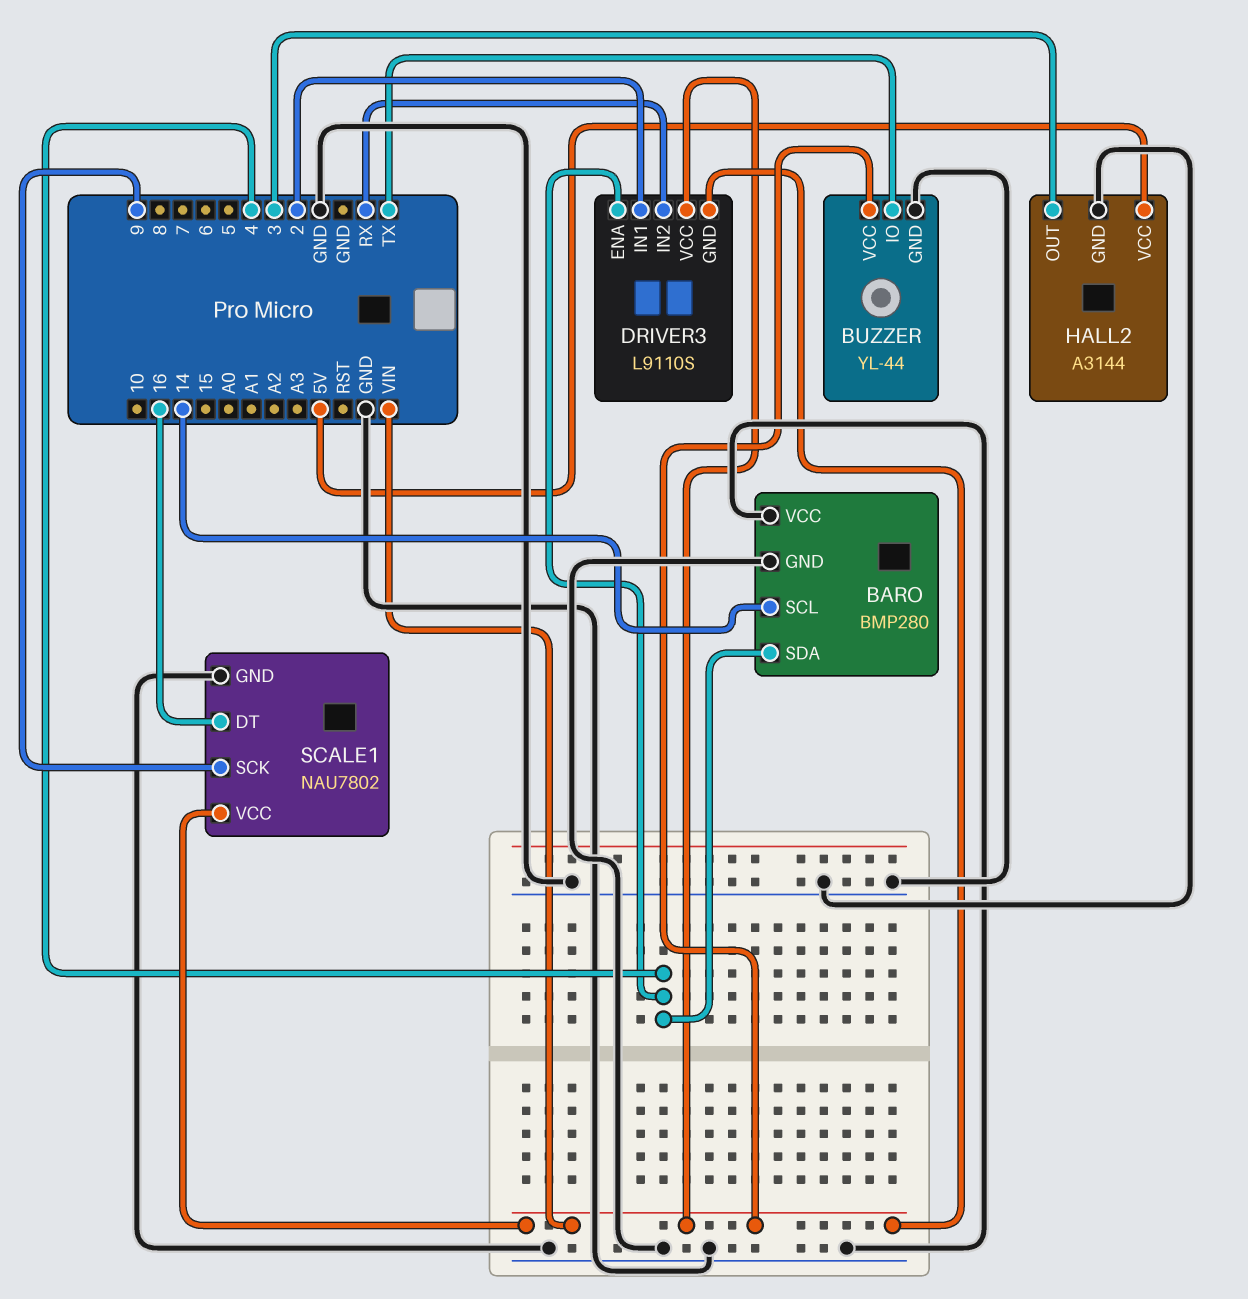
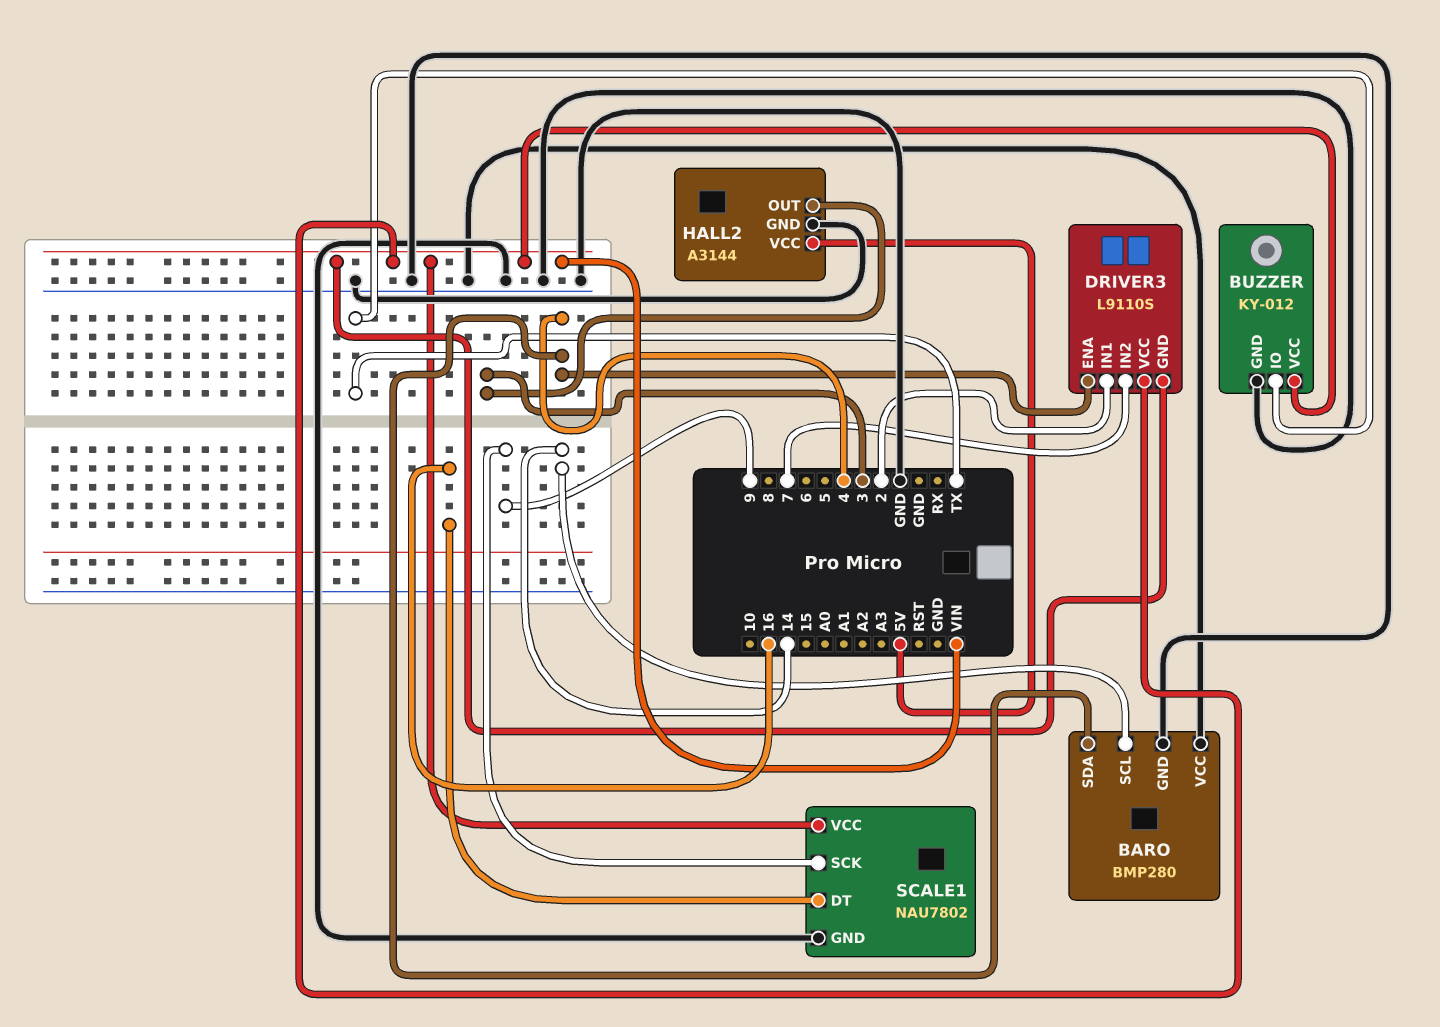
BUZZER: YL-44 -> KY-012
DRIVER3 pin IN2: RX -> 7

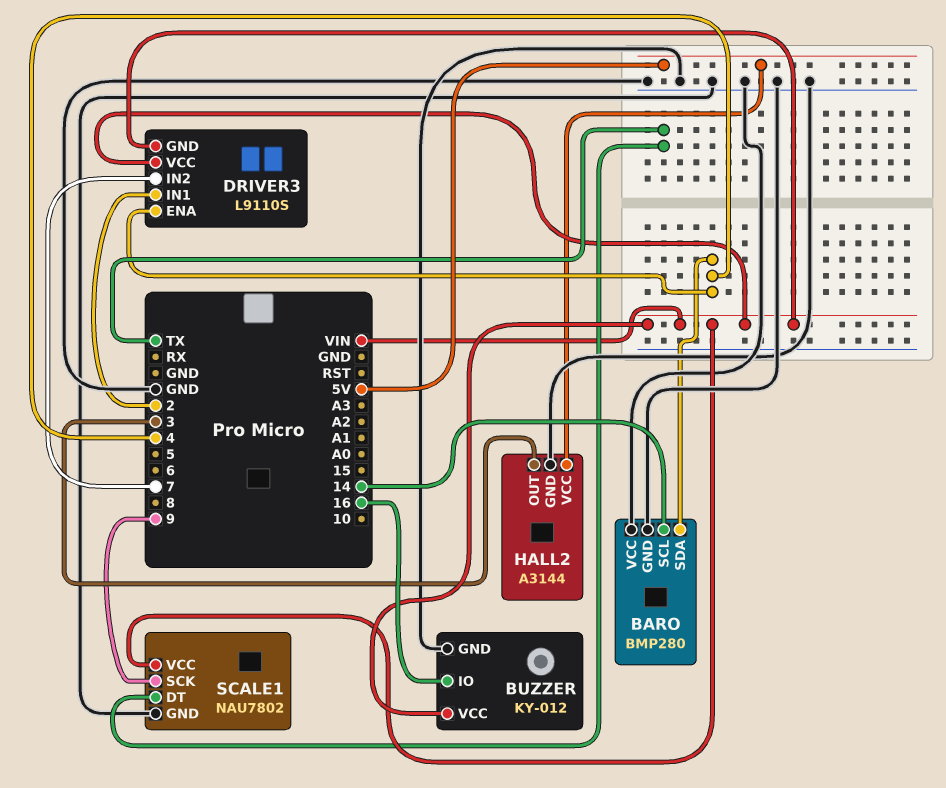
BUZZER pin IO: TX -> 16
SCALE1 pin DT: 16 -> TX

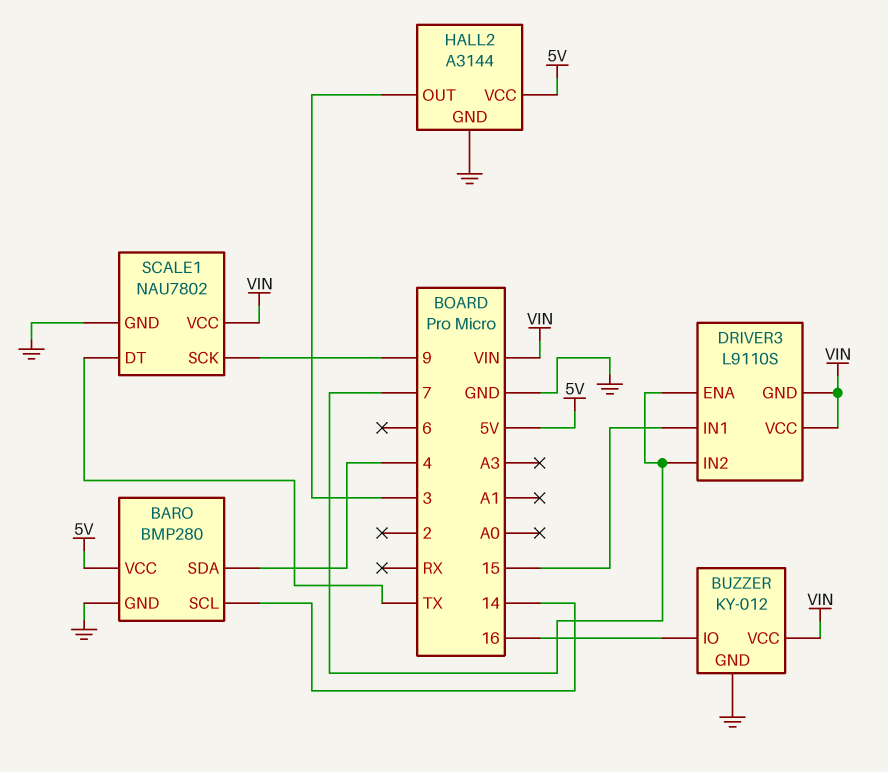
BARO pin VCC: GND -> 5V
DRIVER3 pin ENA: 4 -> 7
DRIVER3 pin IN1: 2 -> 15

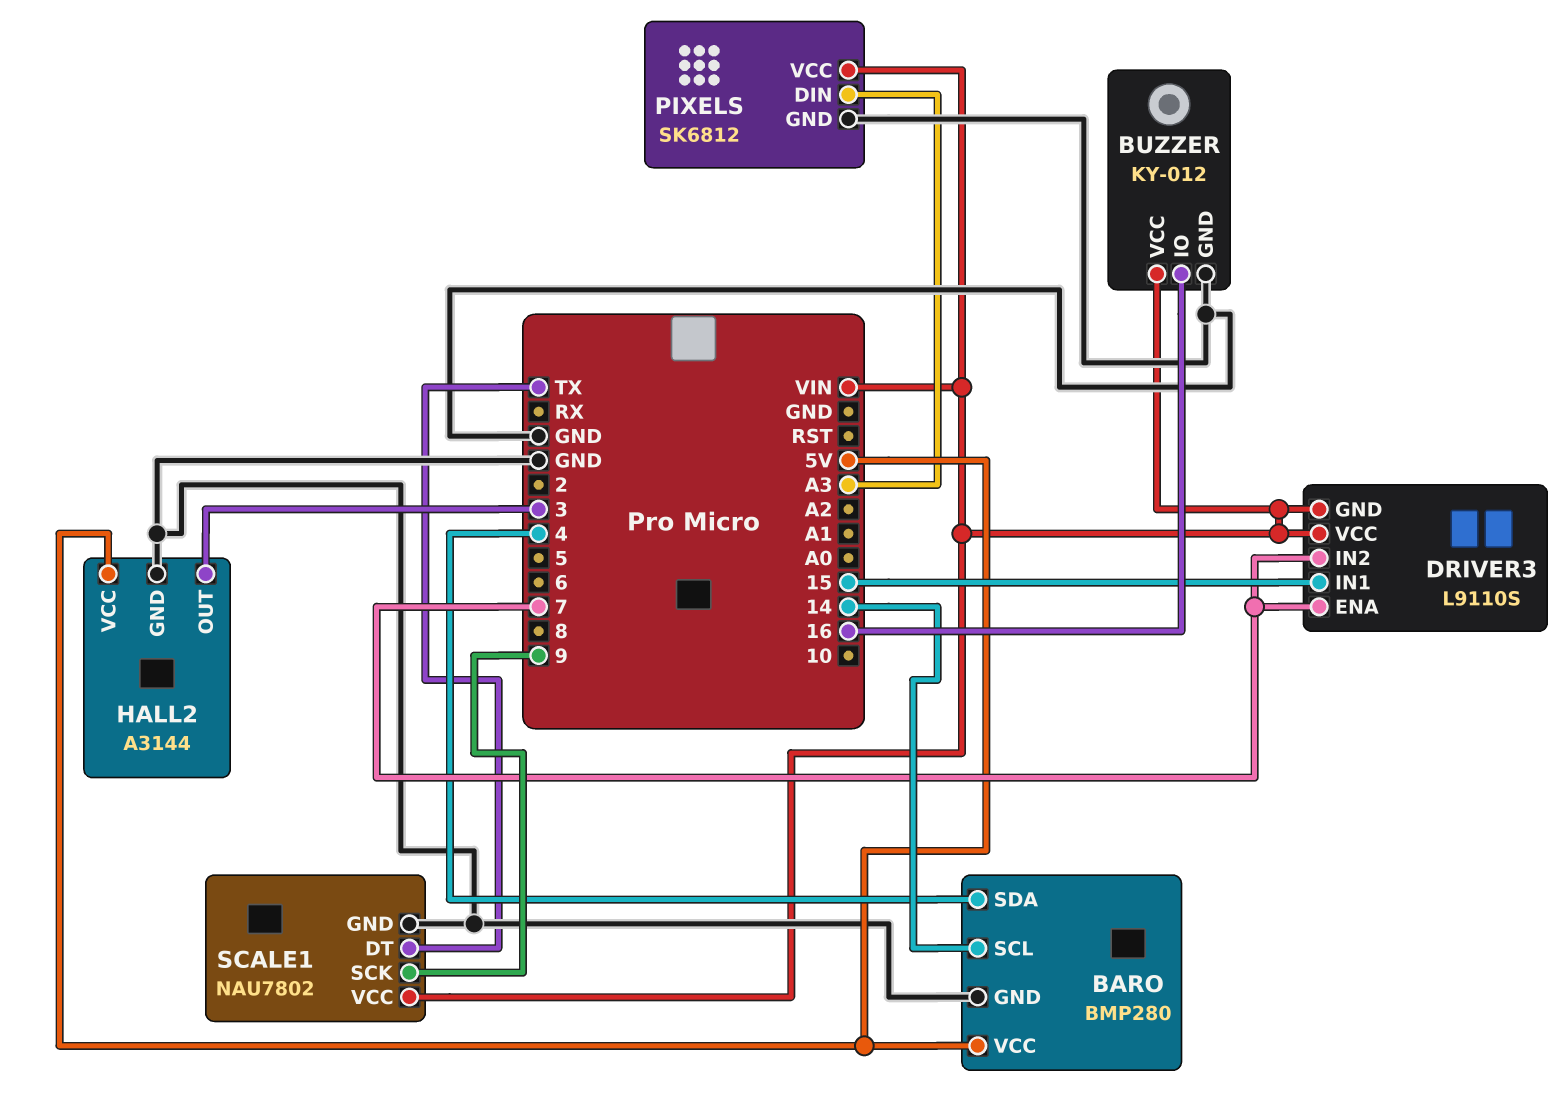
PIXELS: none -> SK6812
PIXELS pin DIN: none -> A3
PIXELS pin GND: none -> GND
PIXELS pin VCC: none -> VIN

